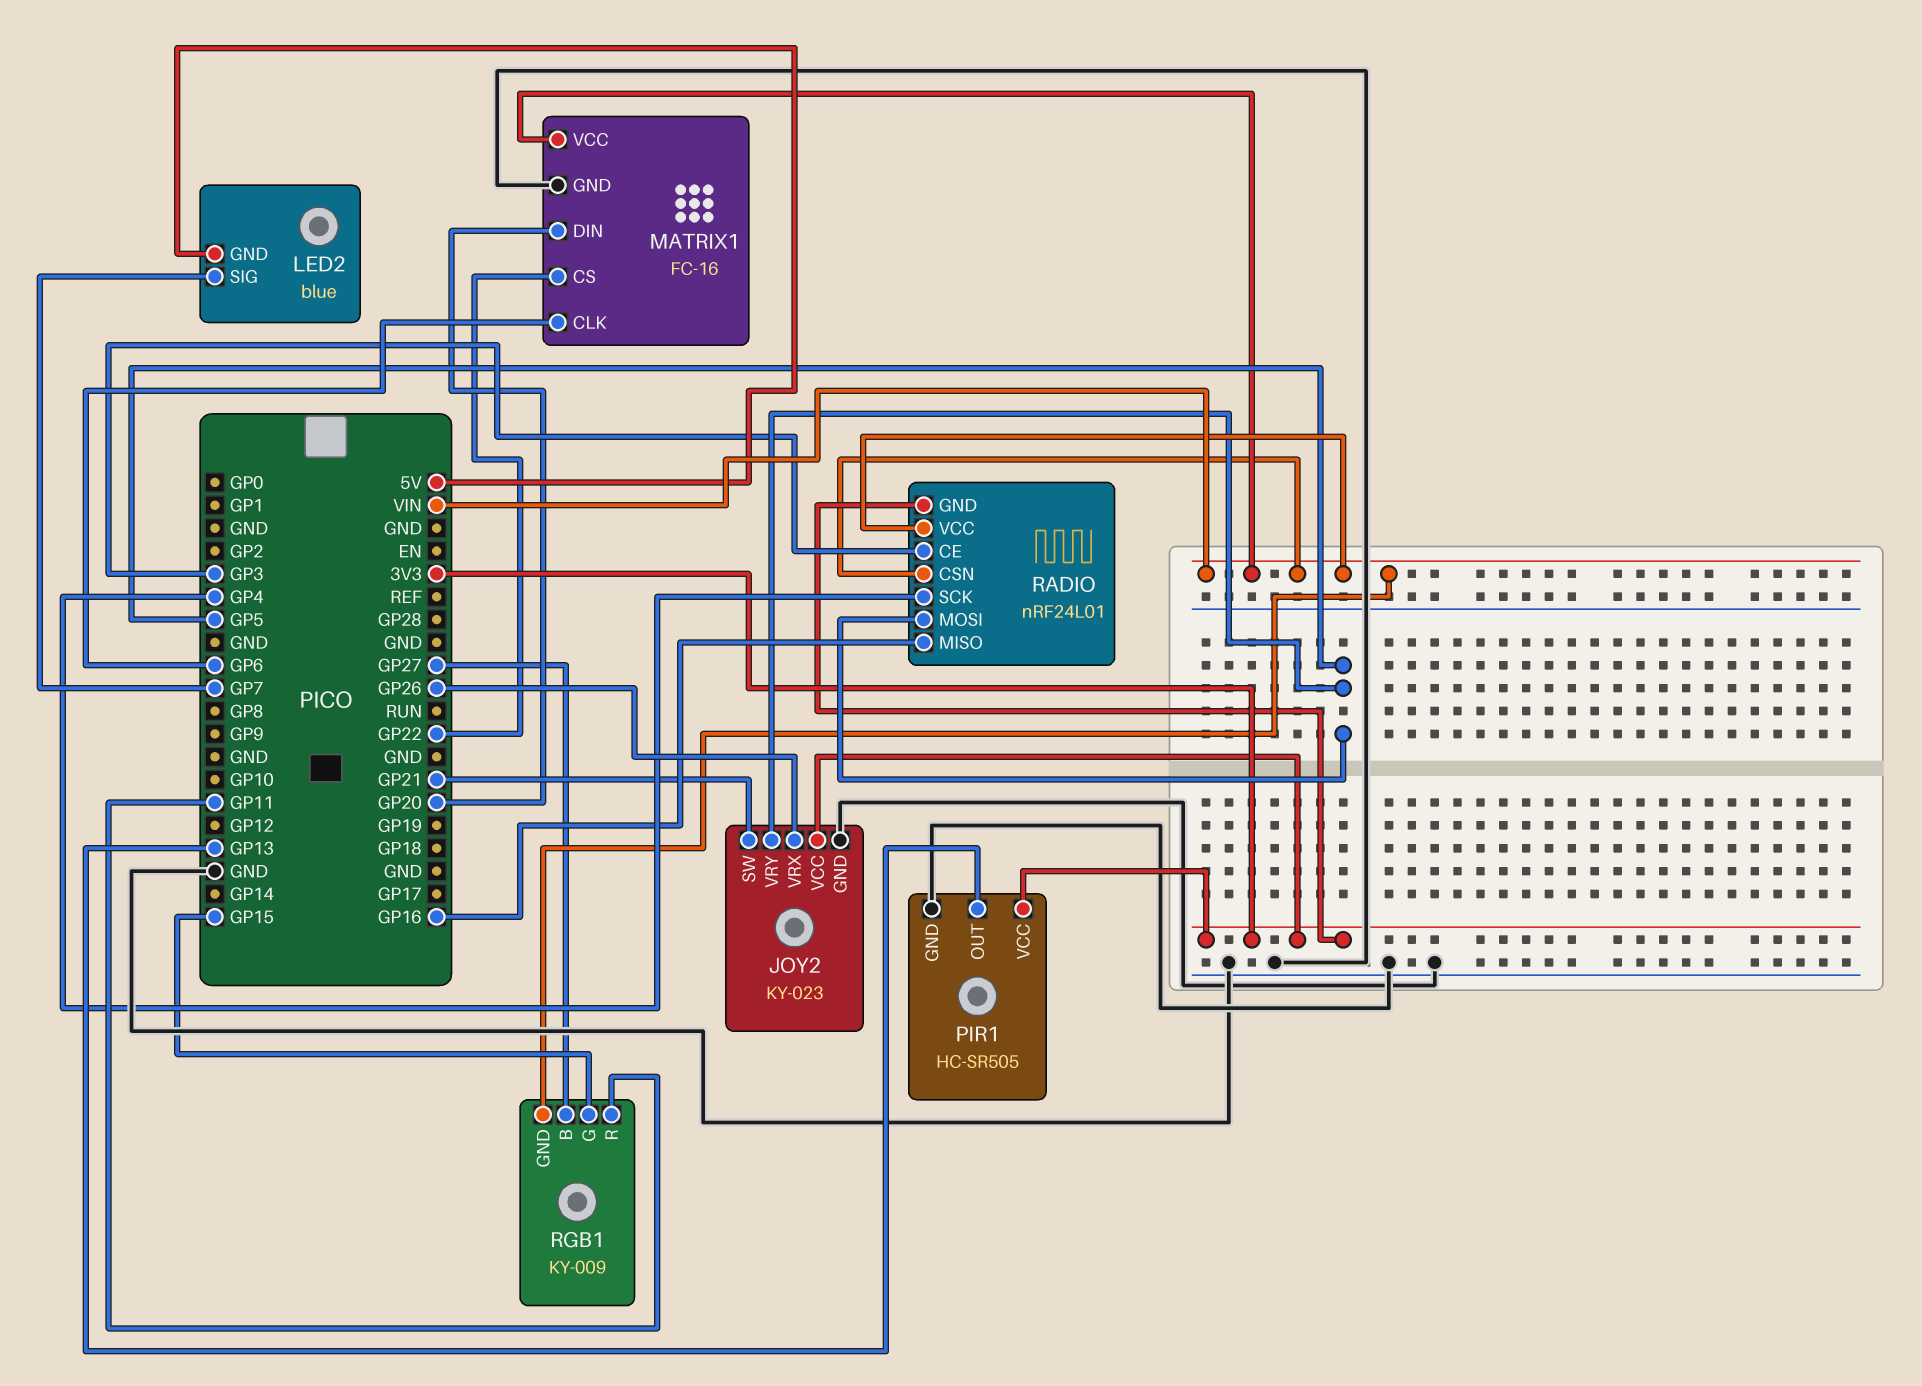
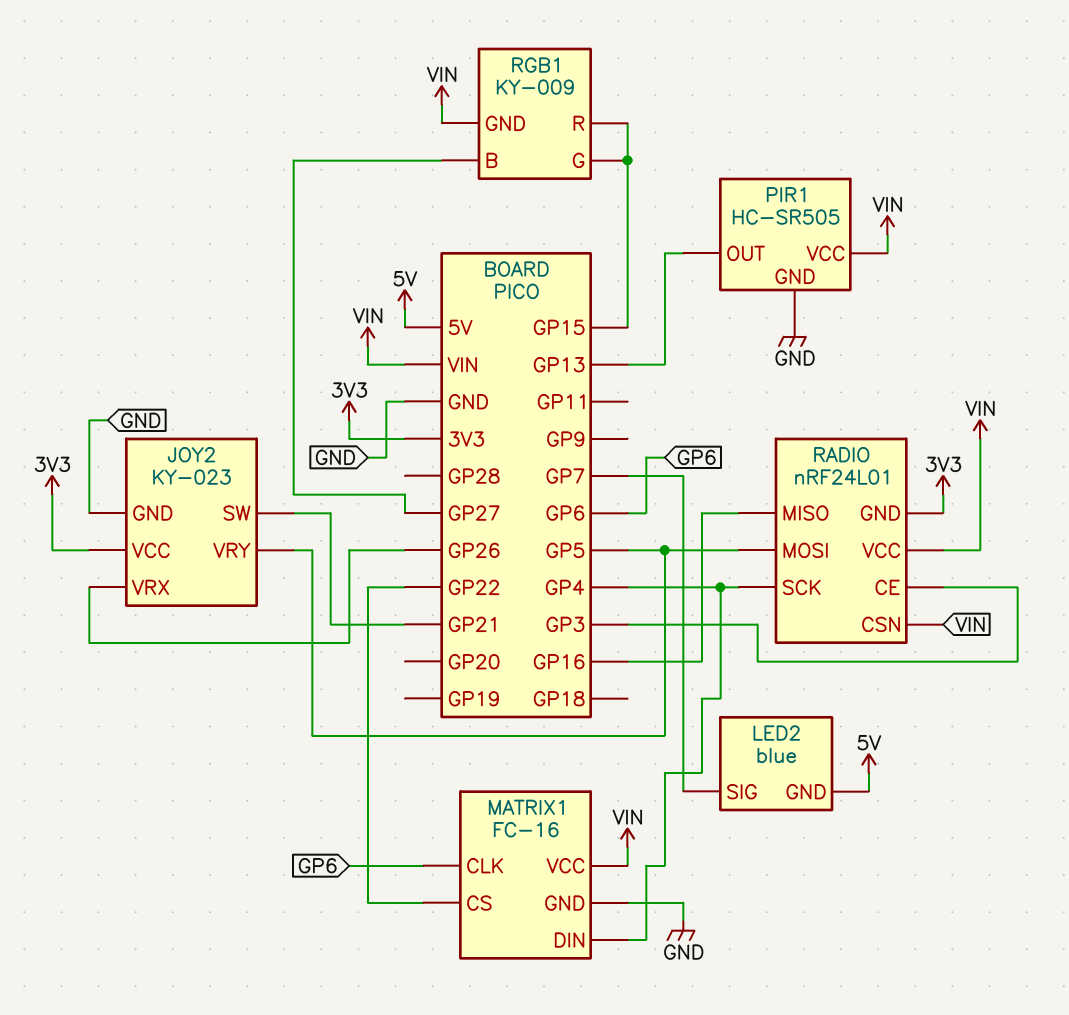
MATRIX1 pin DIN: GP20 -> GP4
PIR1 pin VCC: 3V3 -> VIN
RGB1 pin R: GP11 -> GP15

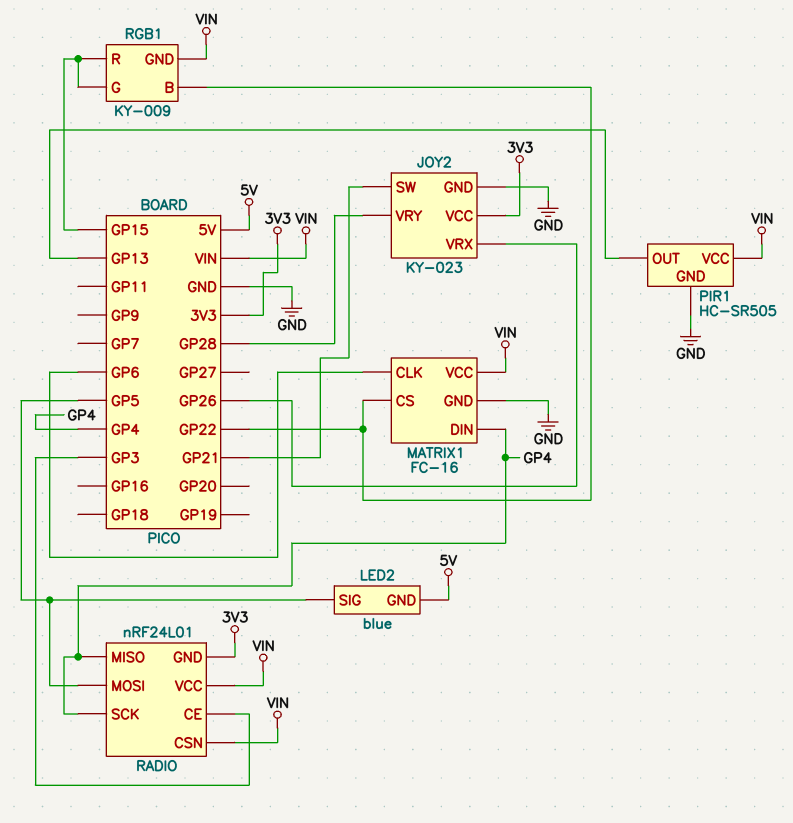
JOY2 pin VRY: GP5 -> GP28
LED2 pin SIG: GP7 -> GP5
RADIO pin MISO: GP16 -> GP4
RGB1 pin B: GP27 -> GP22

